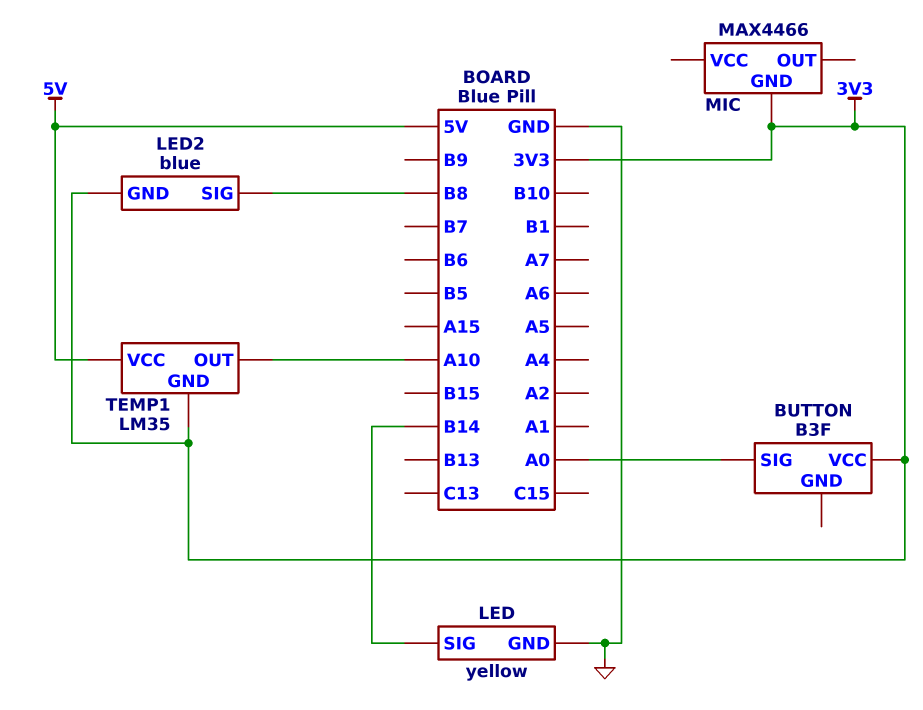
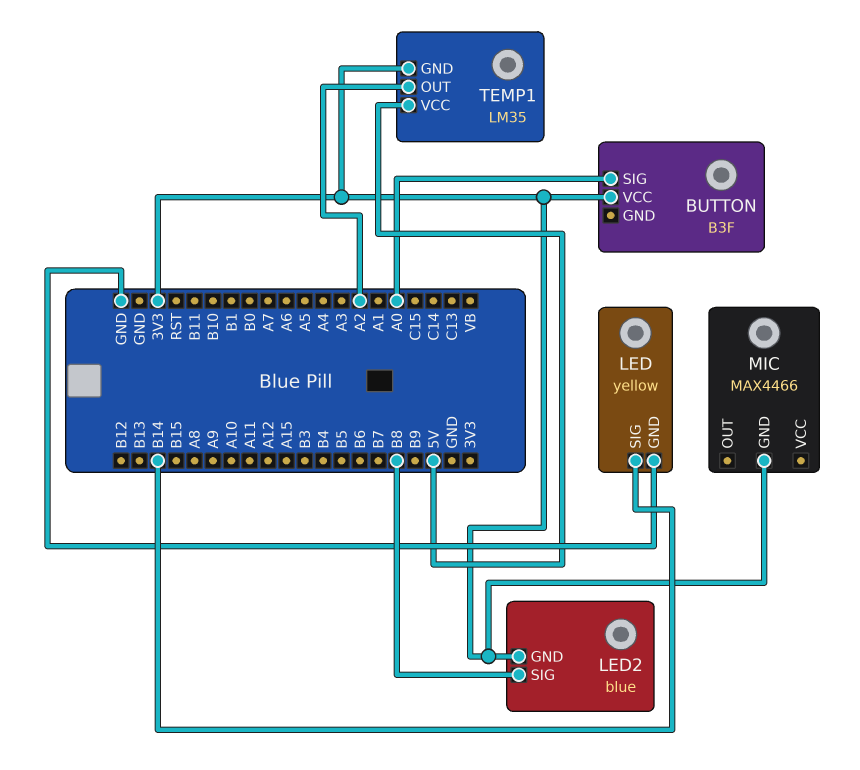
TEMP1 pin OUT: A10 -> A2

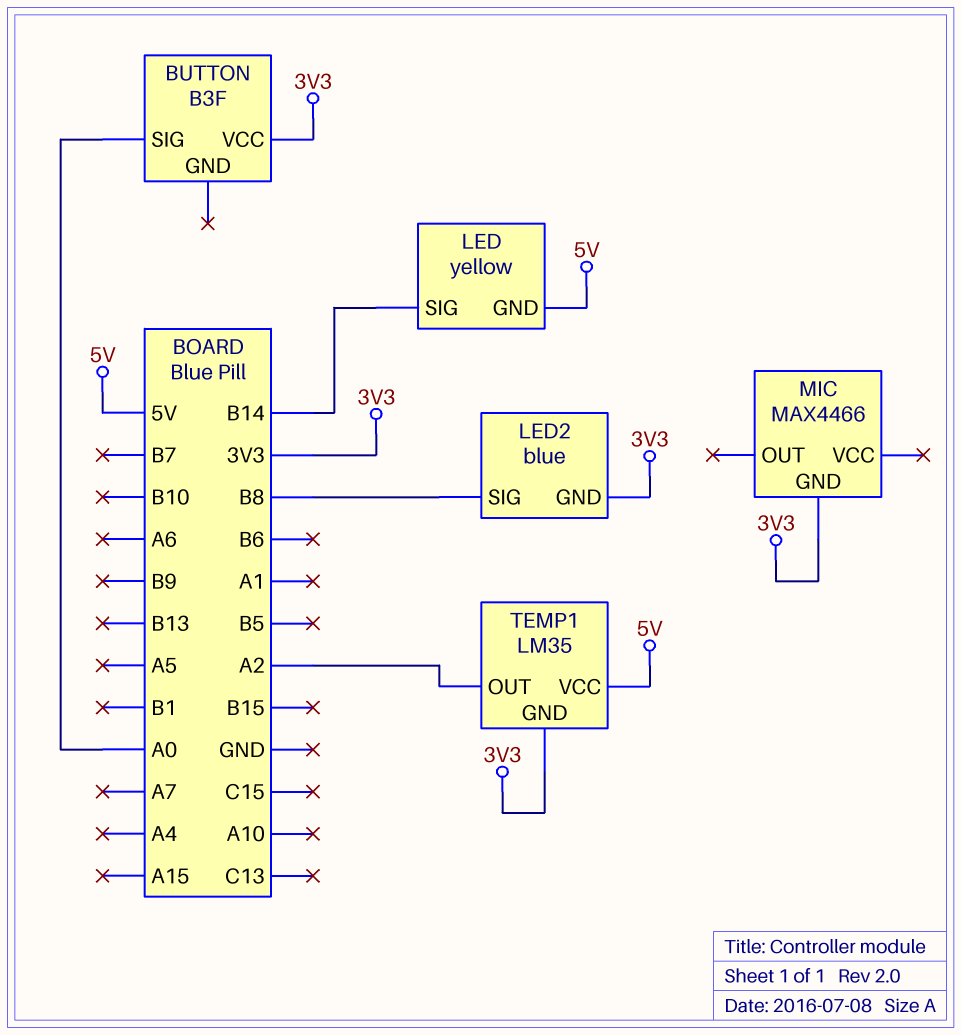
LED pin GND: GND -> 5V

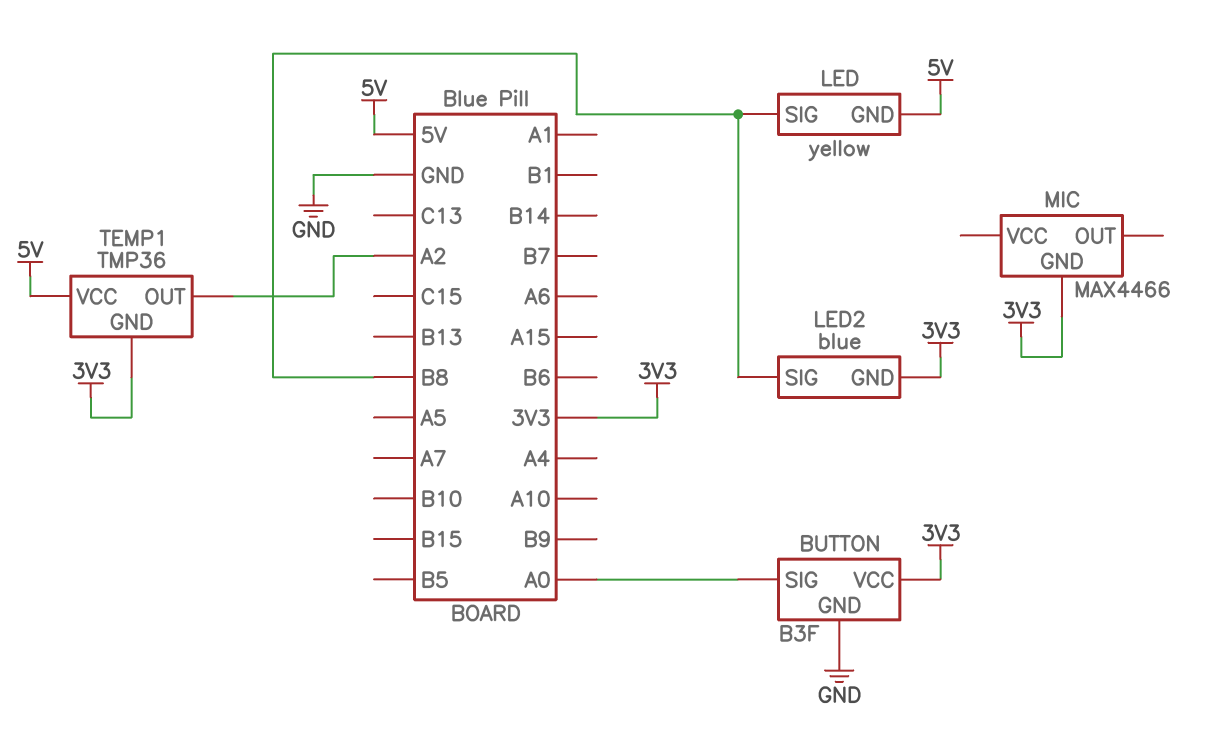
BUTTON pin GND: none -> GND
LED pin SIG: B14 -> B8
TEMP1: LM35 -> TMP36

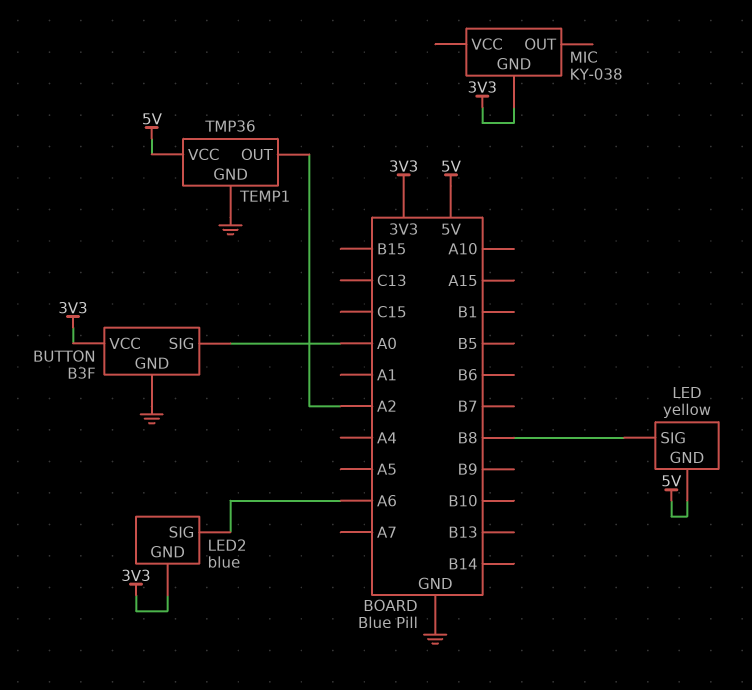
LED2 pin SIG: B8 -> A6
MIC: MAX4466 -> KY-038
TEMP1 pin GND: 3V3 -> GND

